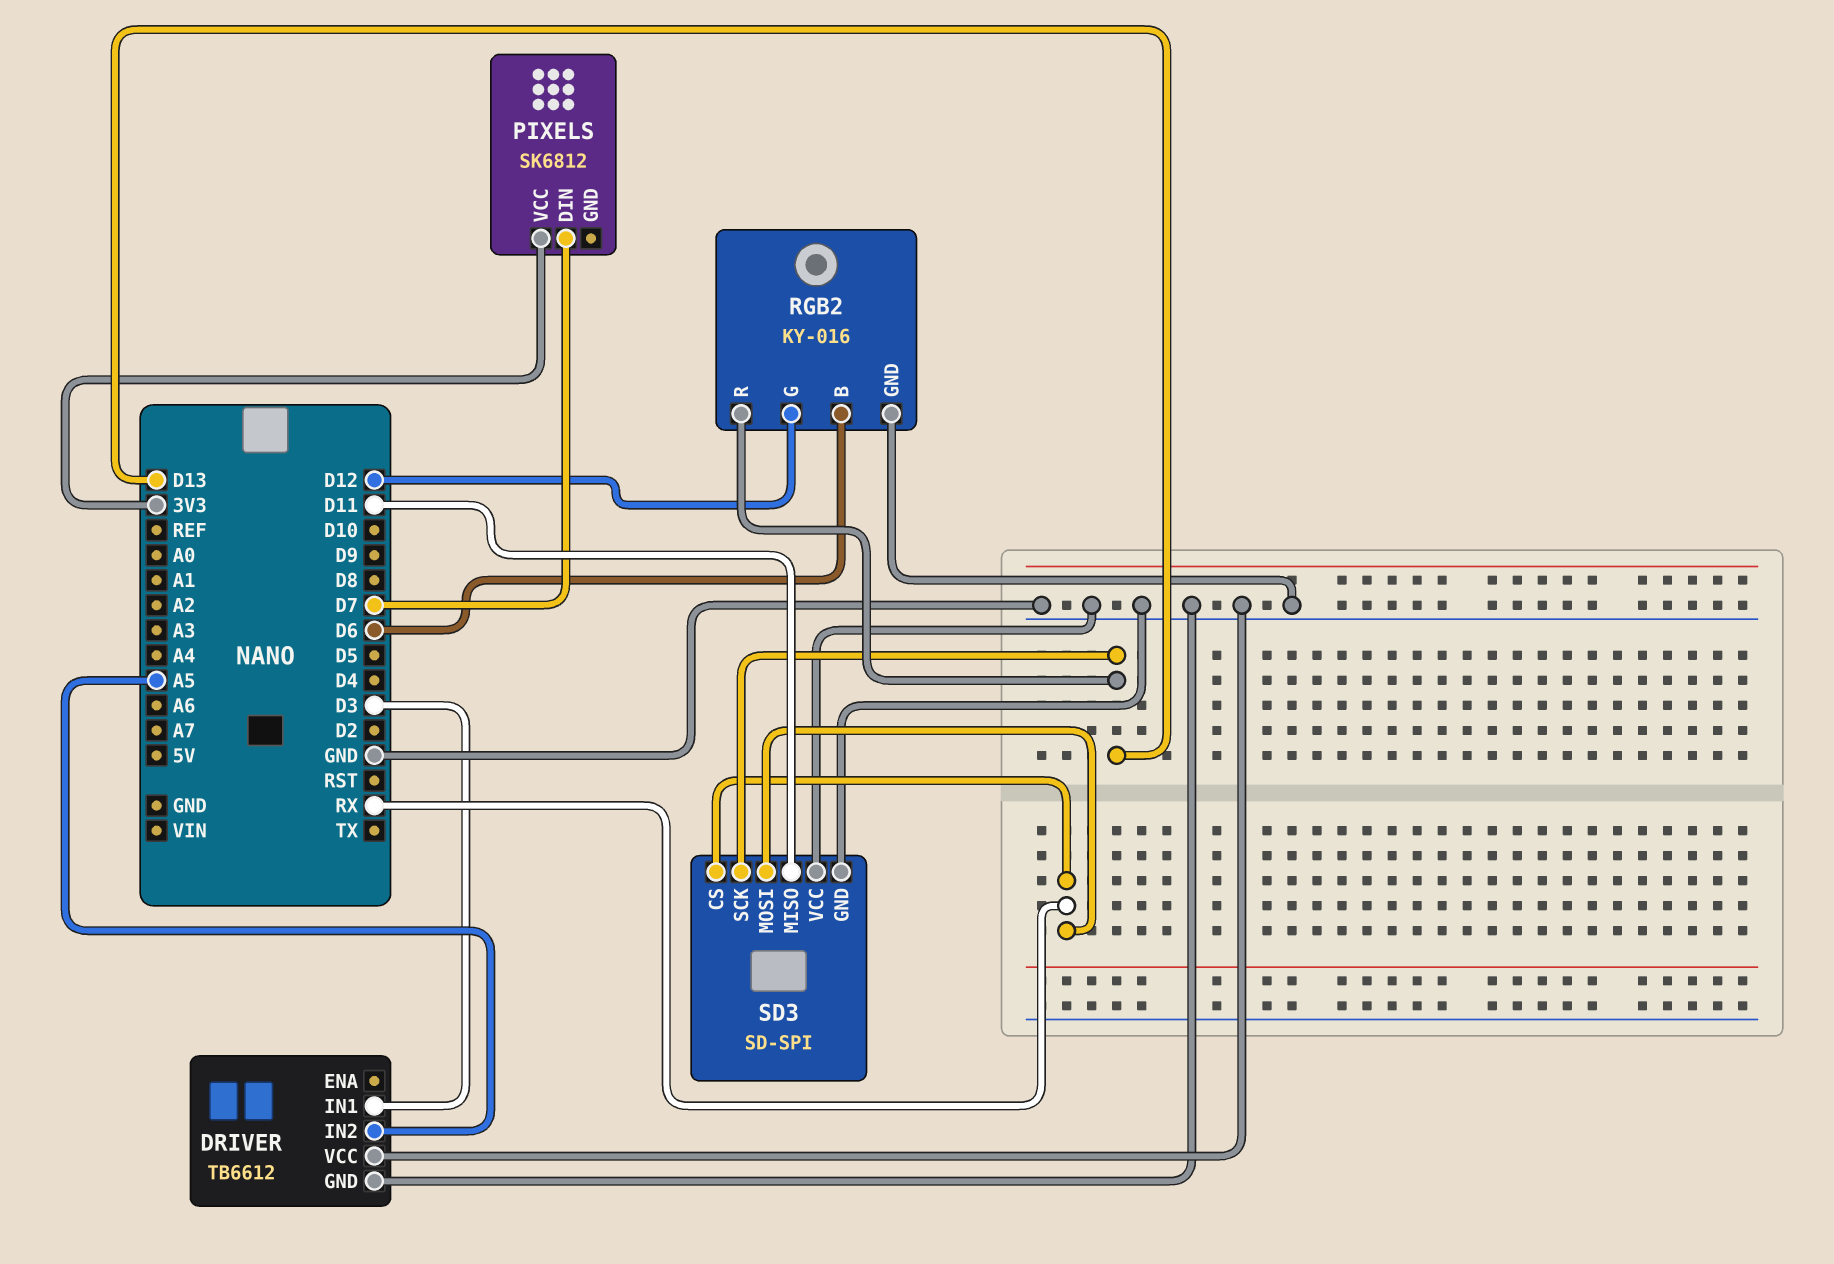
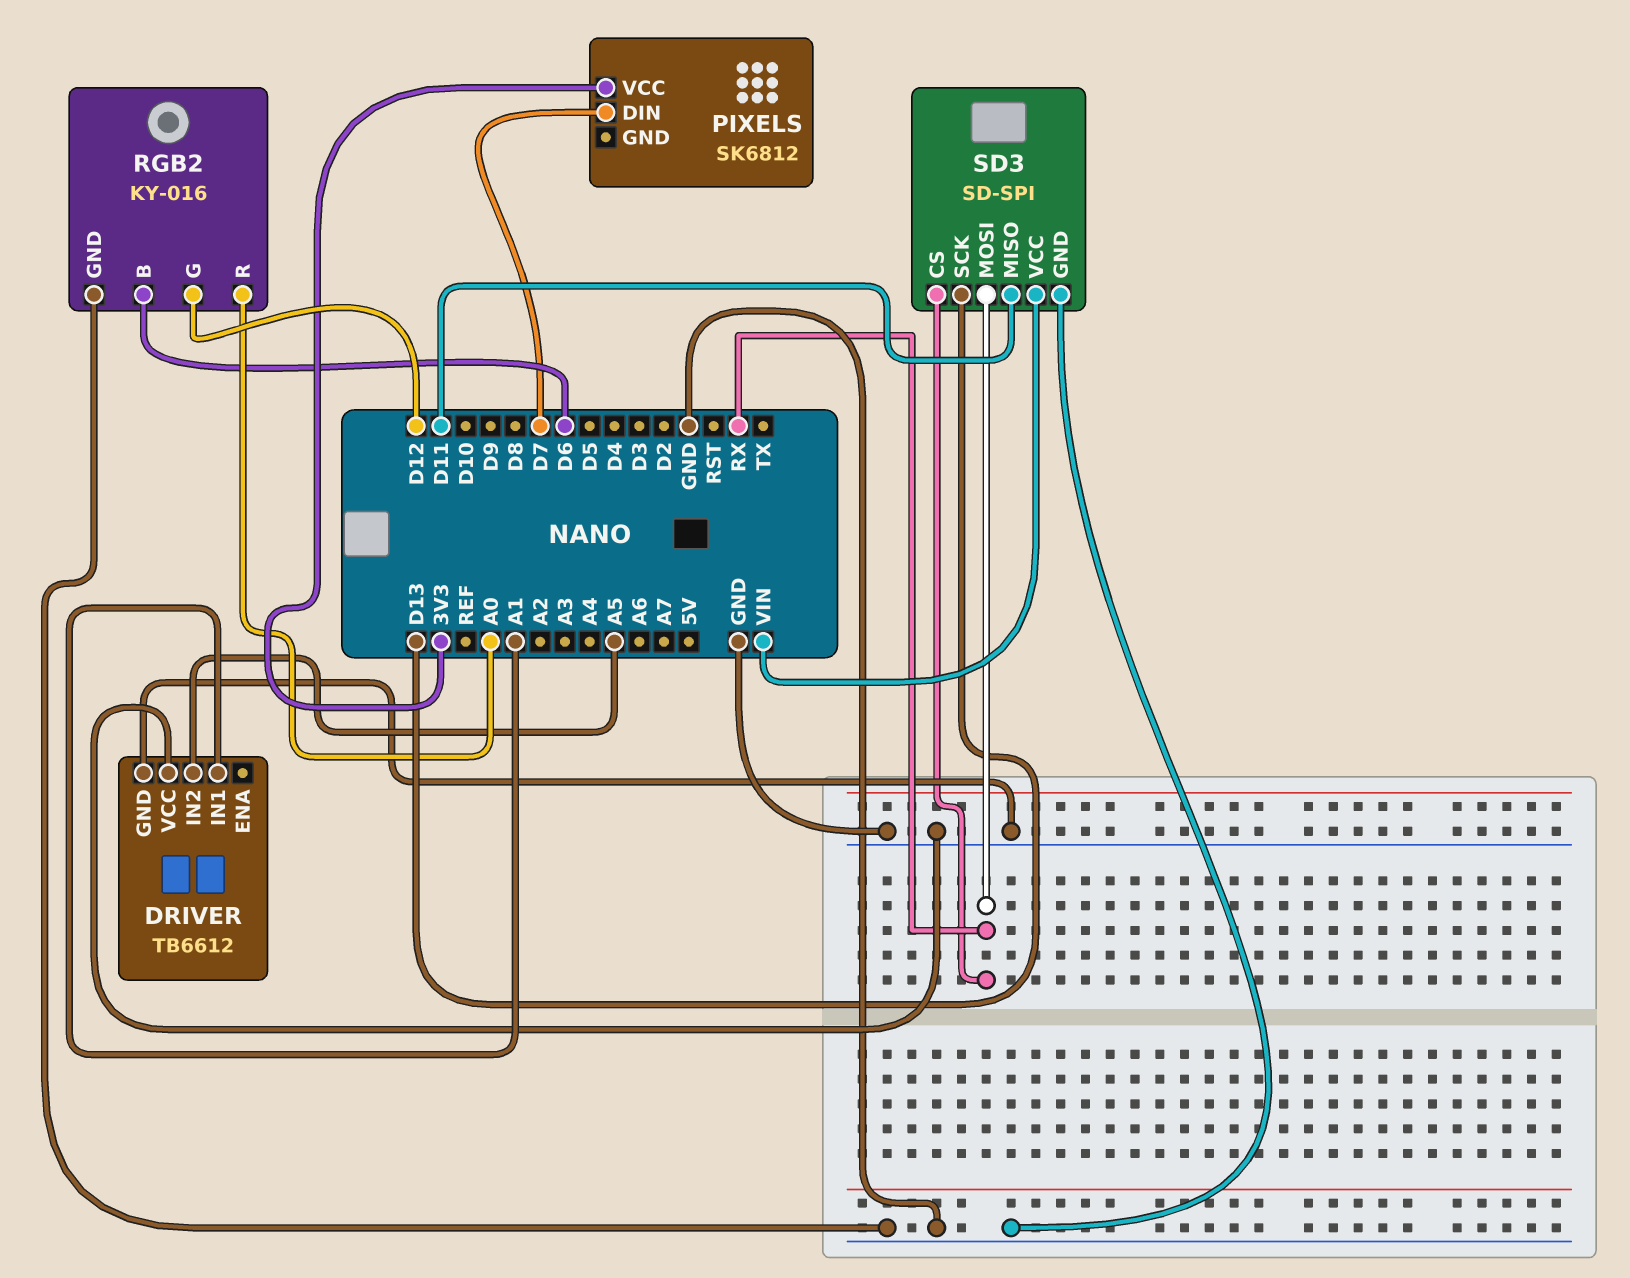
DRIVER pin IN1: D3 -> A1
RGB2 pin R: D13 -> A0
SD3 pin VCC: GND -> VIN

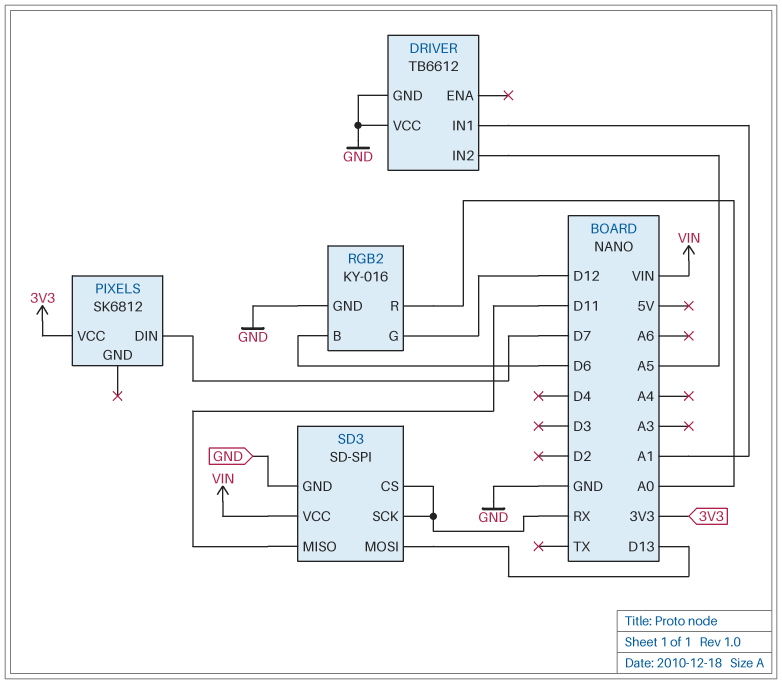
SD3 pin MOSI: RX -> D13
SD3 pin SCK: D13 -> RX

